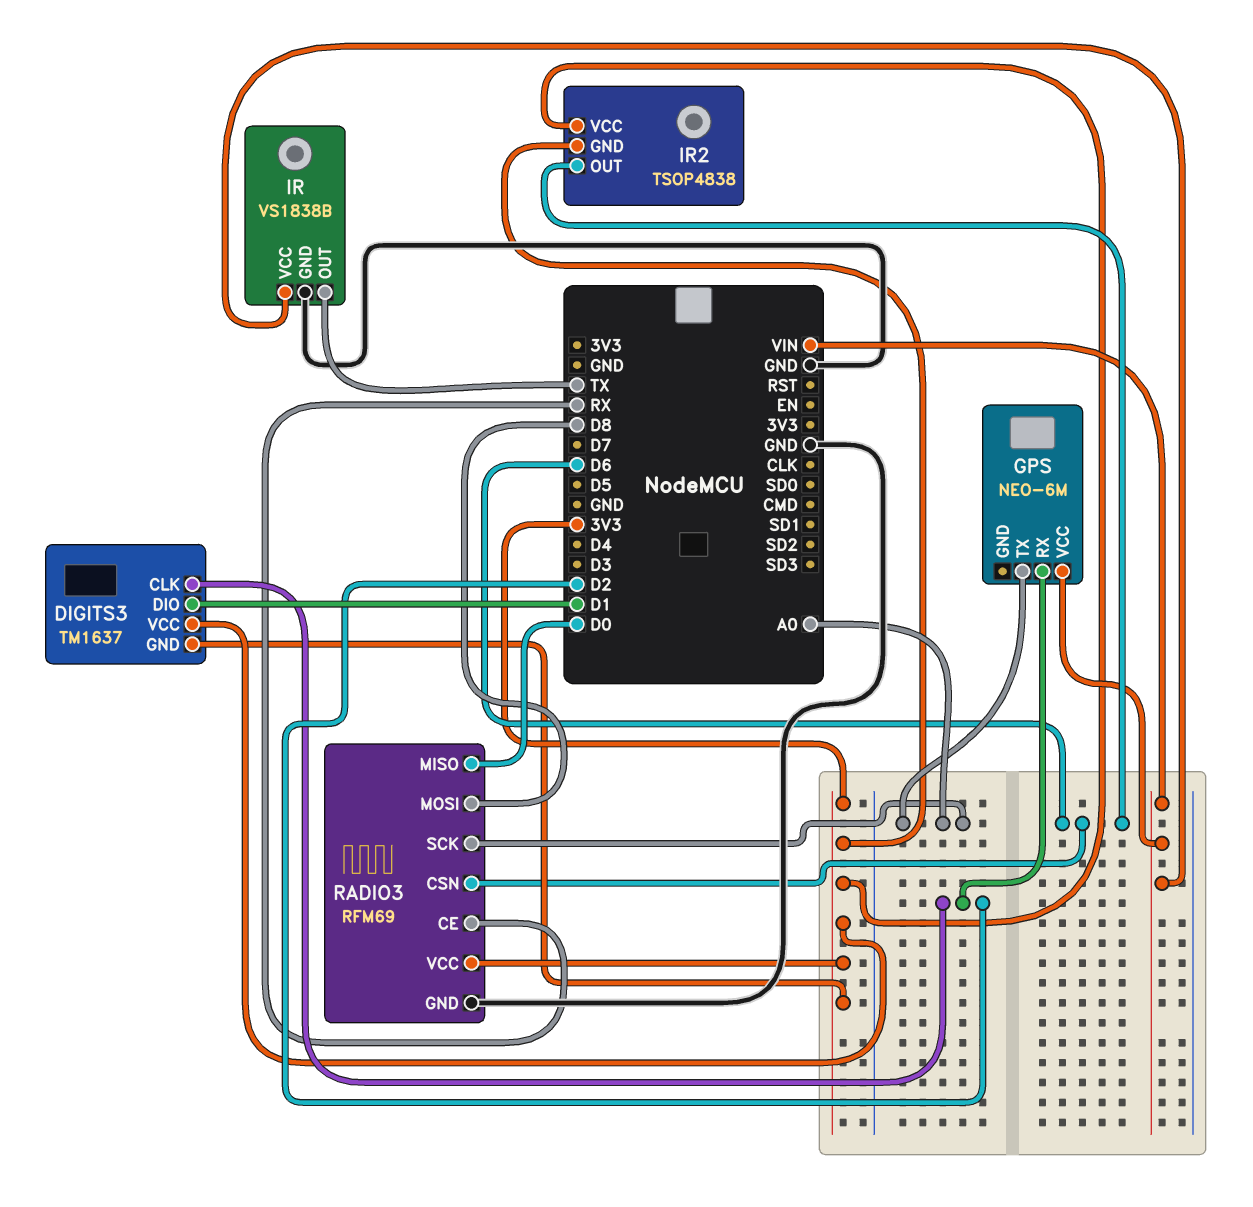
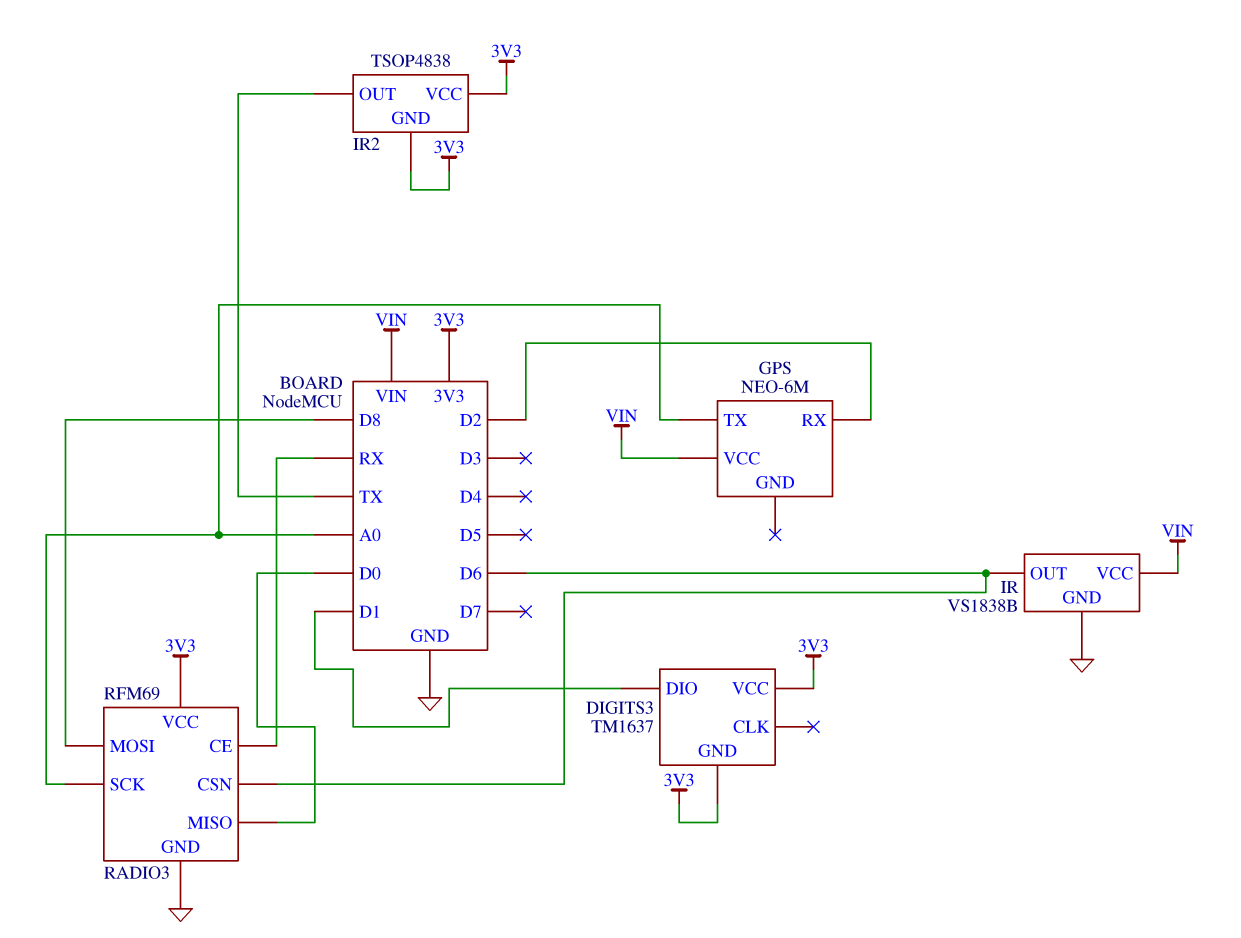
DIGITS3 pin CLK: D2 -> none
IR pin OUT: TX -> D6
IR2 pin OUT: D6 -> TX

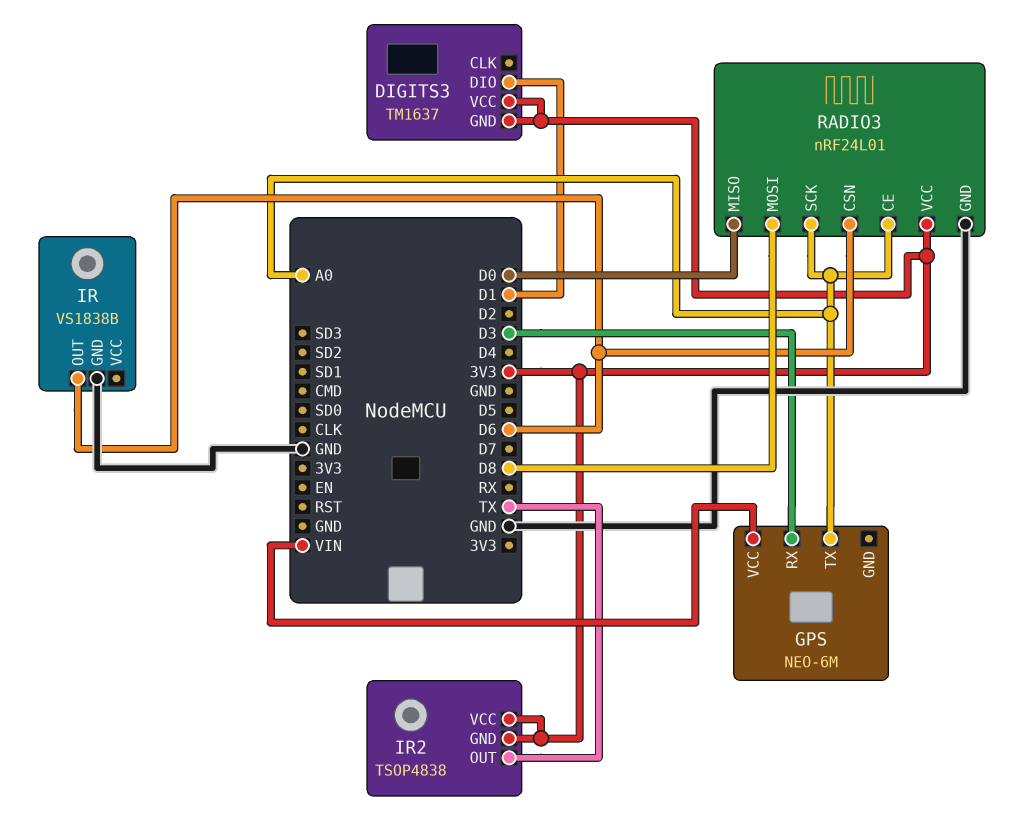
GPS pin RX: D2 -> D3
IR pin VCC: VIN -> none
RADIO3: RFM69 -> nRF24L01
RADIO3 pin CE: RX -> A0

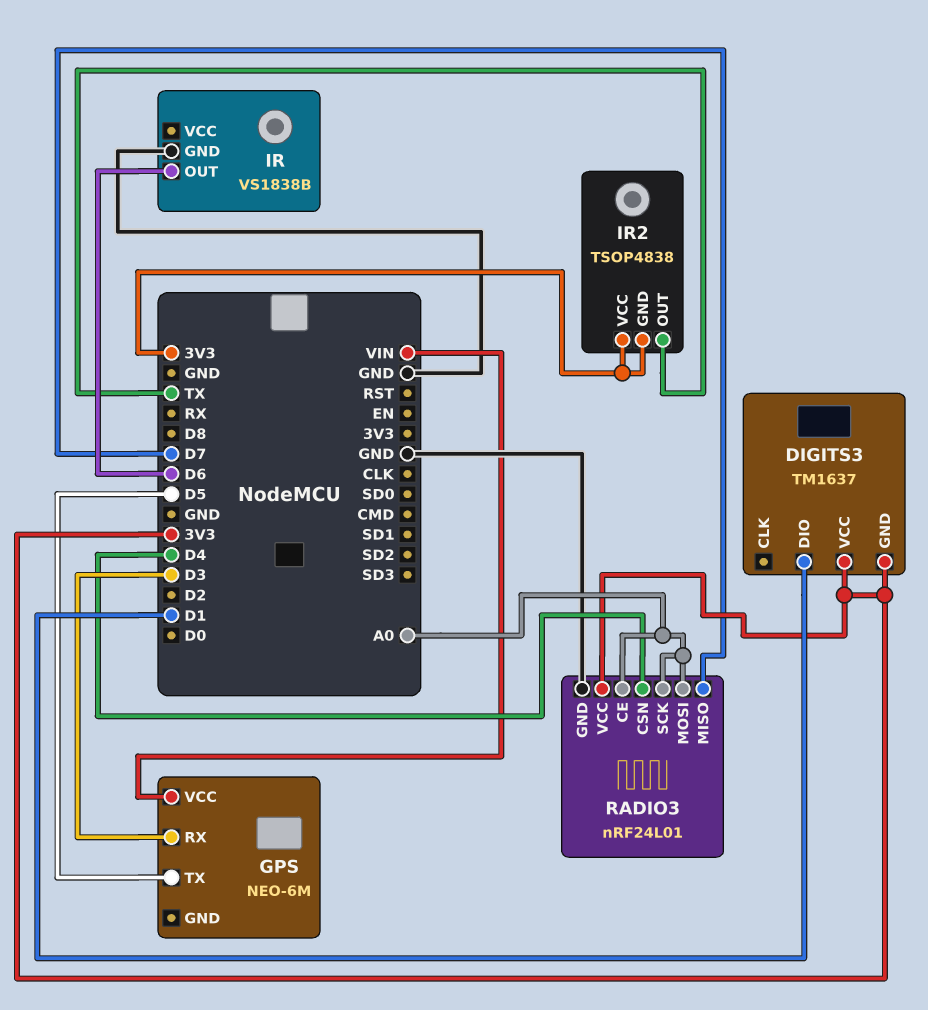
GPS pin TX: A0 -> D5
RADIO3 pin CSN: D6 -> D4
RADIO3 pin MISO: D0 -> D7
RADIO3 pin MOSI: D8 -> A0

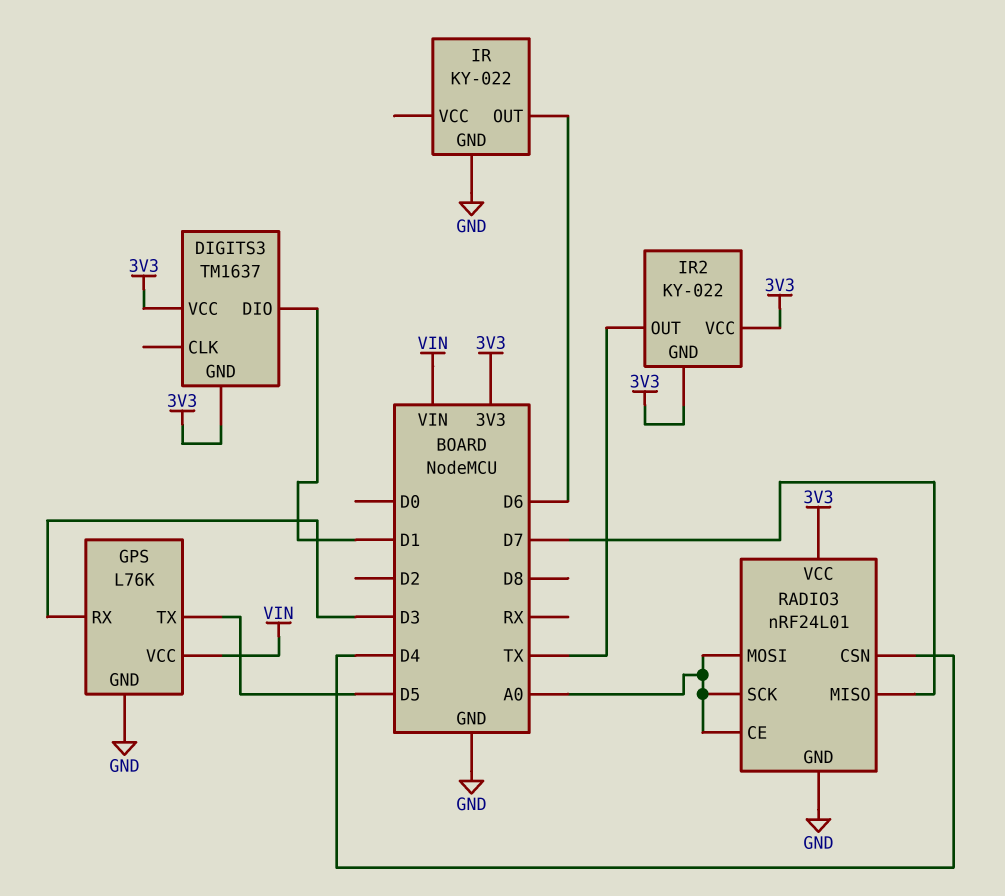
GPS: NEO-6M -> L76K
GPS pin GND: none -> GND
IR: VS1838B -> KY-022
IR2: TSOP4838 -> KY-022

